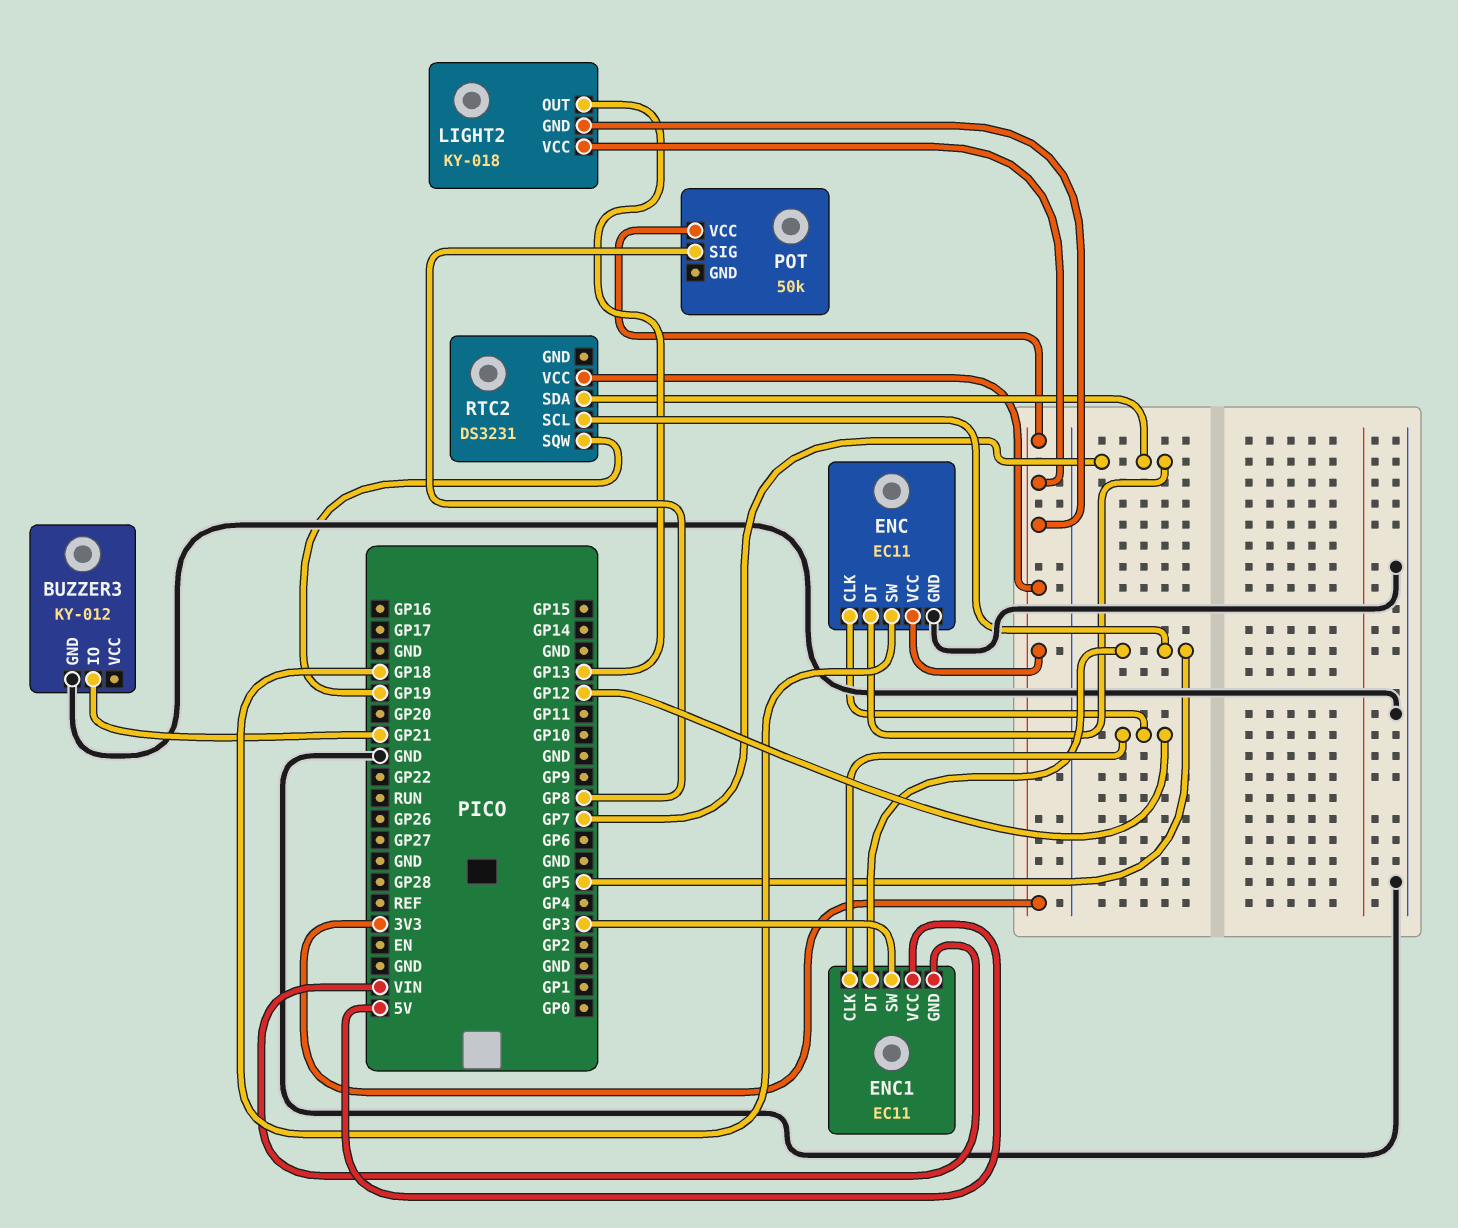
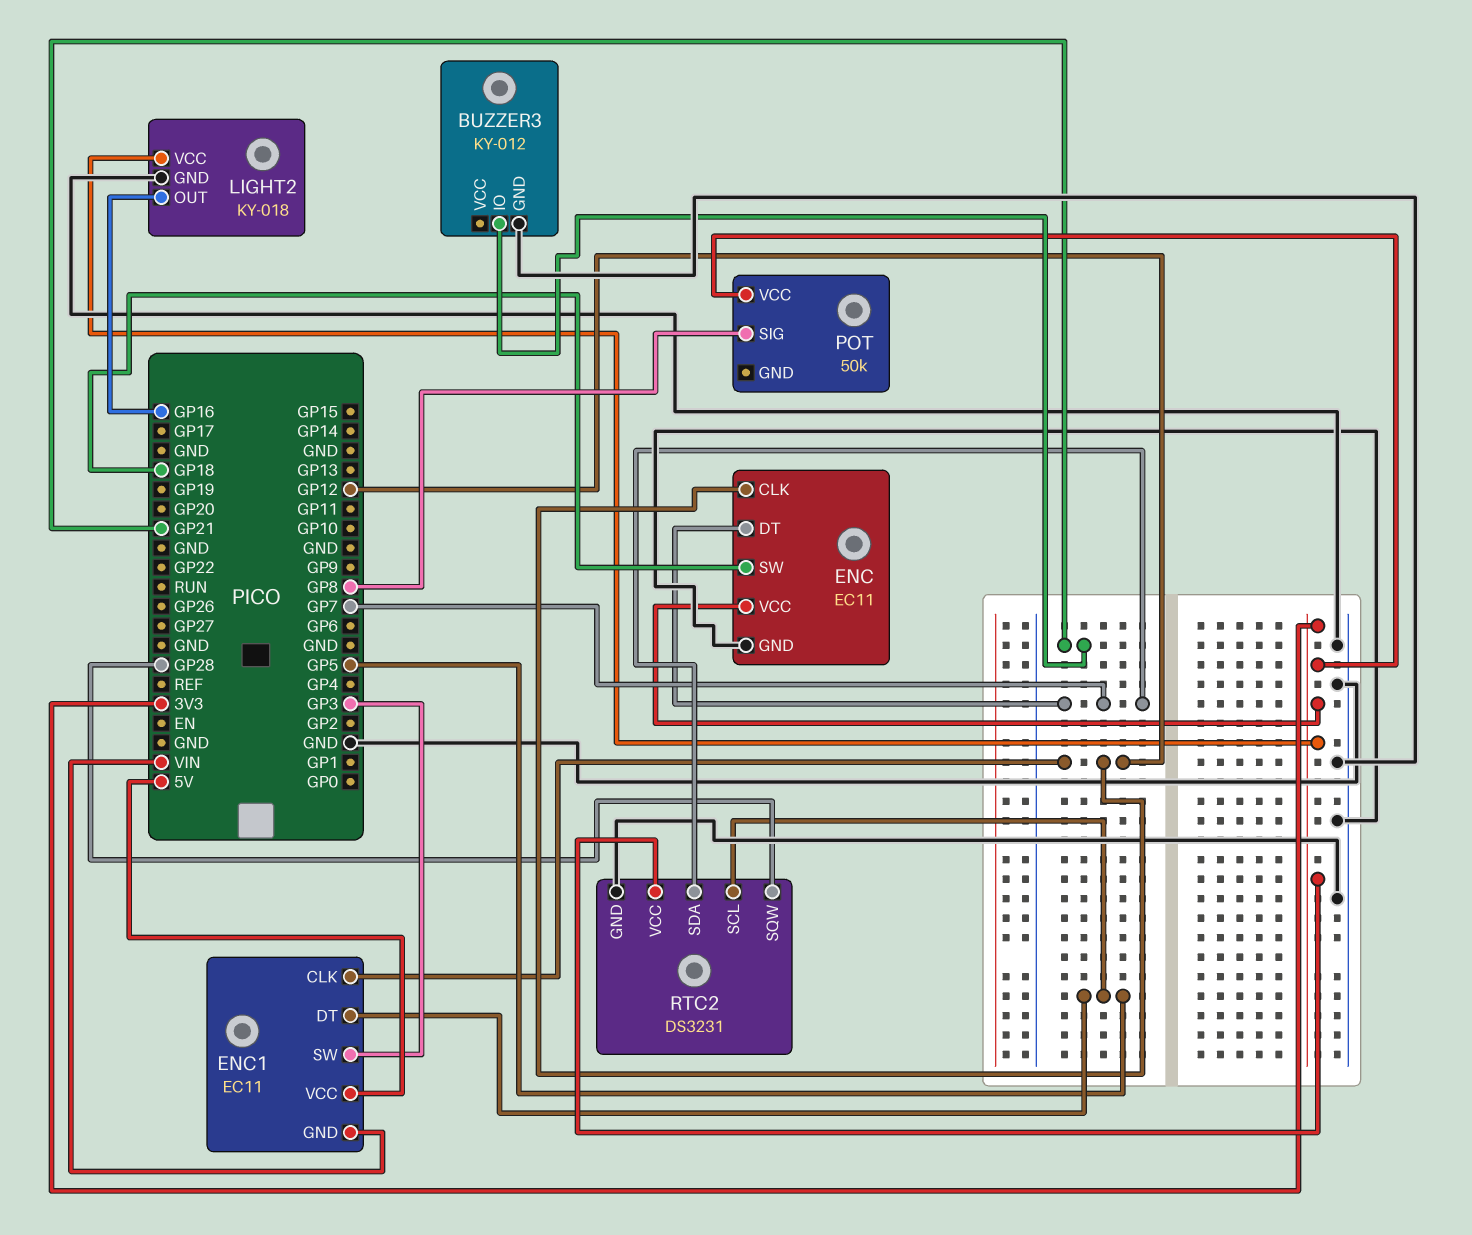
LIGHT2 pin GND: 3V3 -> GND
LIGHT2 pin OUT: GP13 -> GP16
RTC2 pin GND: none -> GND
RTC2 pin SQW: GP19 -> GP28

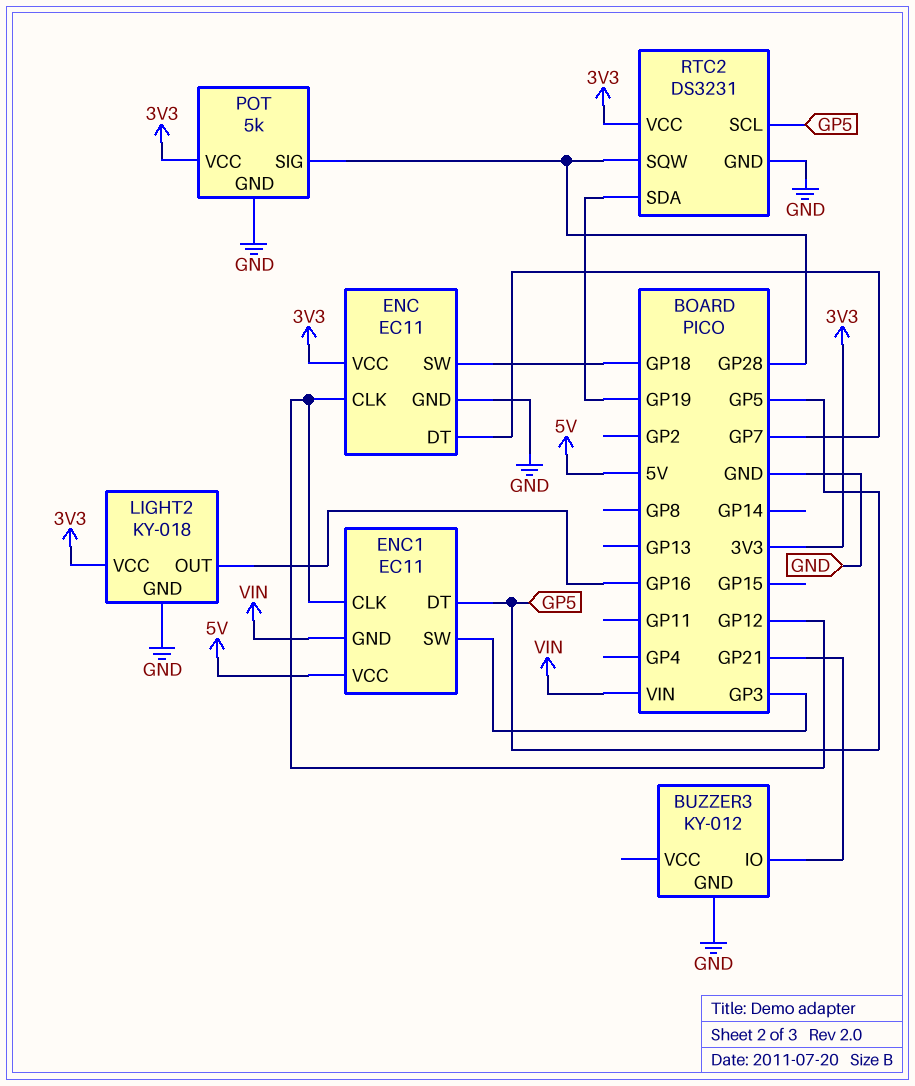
POT: 50k -> 5k
POT pin GND: none -> GND
POT pin SIG: GP8 -> GP28
RTC2 pin SDA: GP7 -> GP19

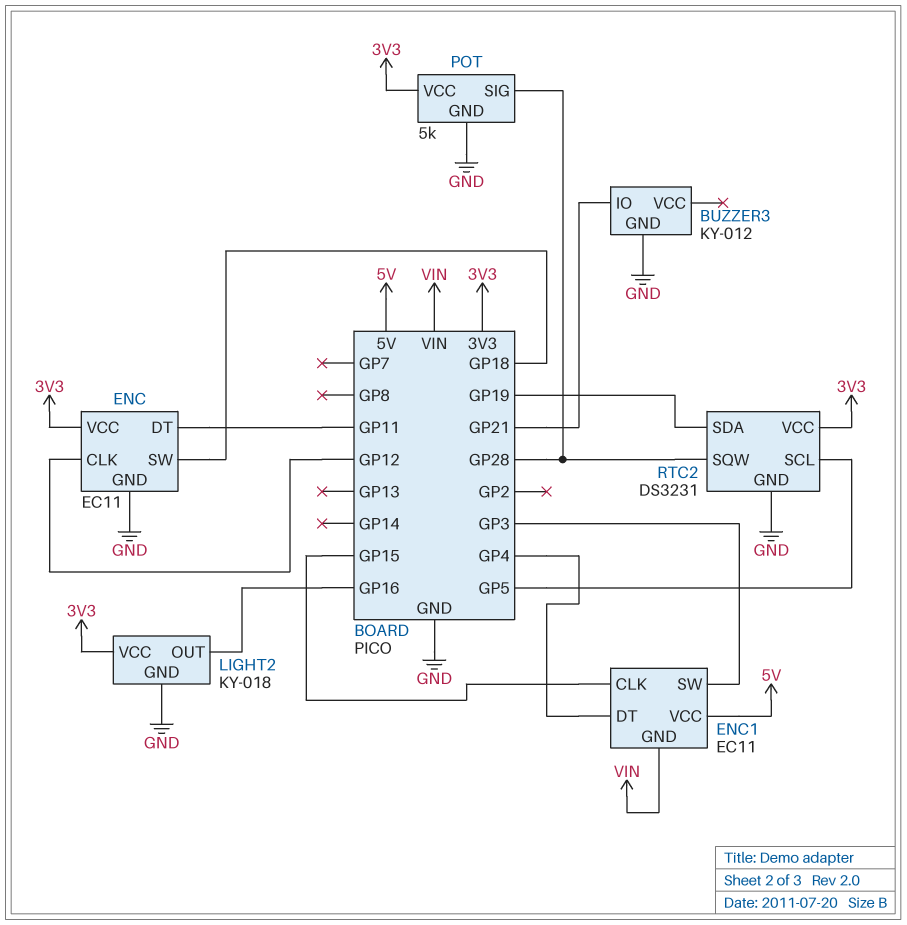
ENC pin DT: GP7 -> GP11
ENC1 pin CLK: GP12 -> GP15
ENC1 pin DT: GP5 -> GP4

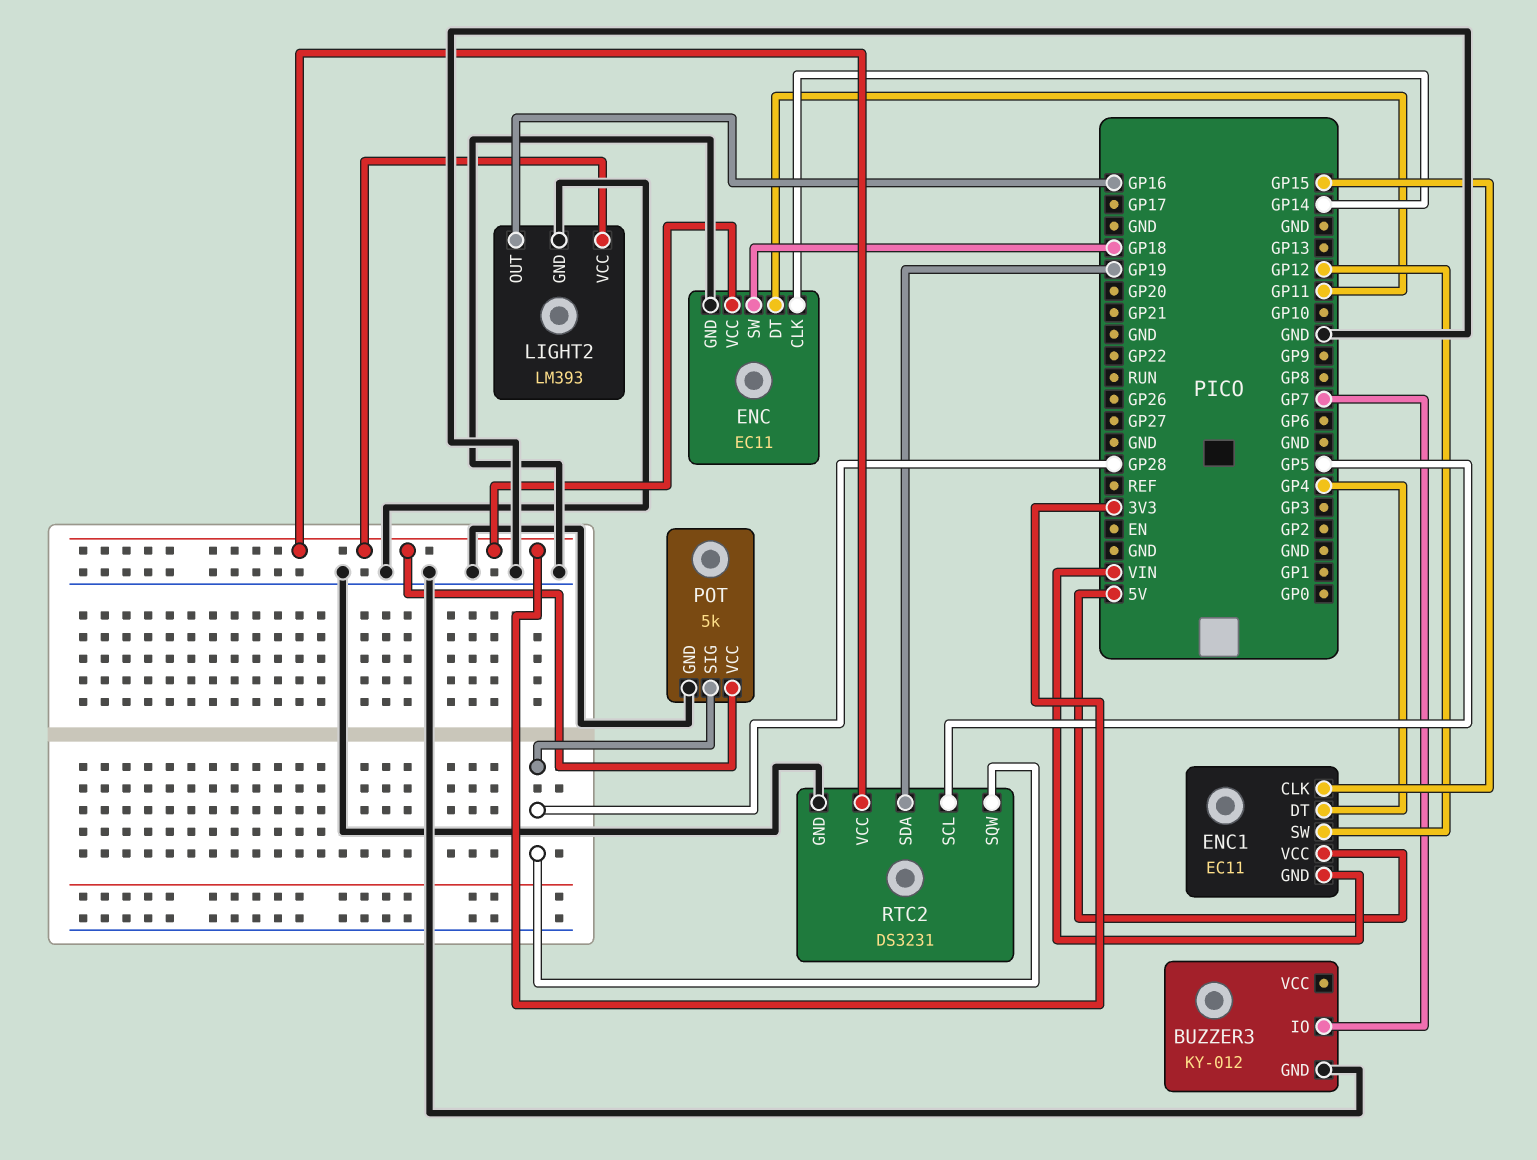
BUZZER3 pin IO: GP21 -> GP7
ENC pin CLK: GP12 -> GP14
ENC1 pin SW: GP3 -> GP12
LIGHT2: KY-018 -> LM393

